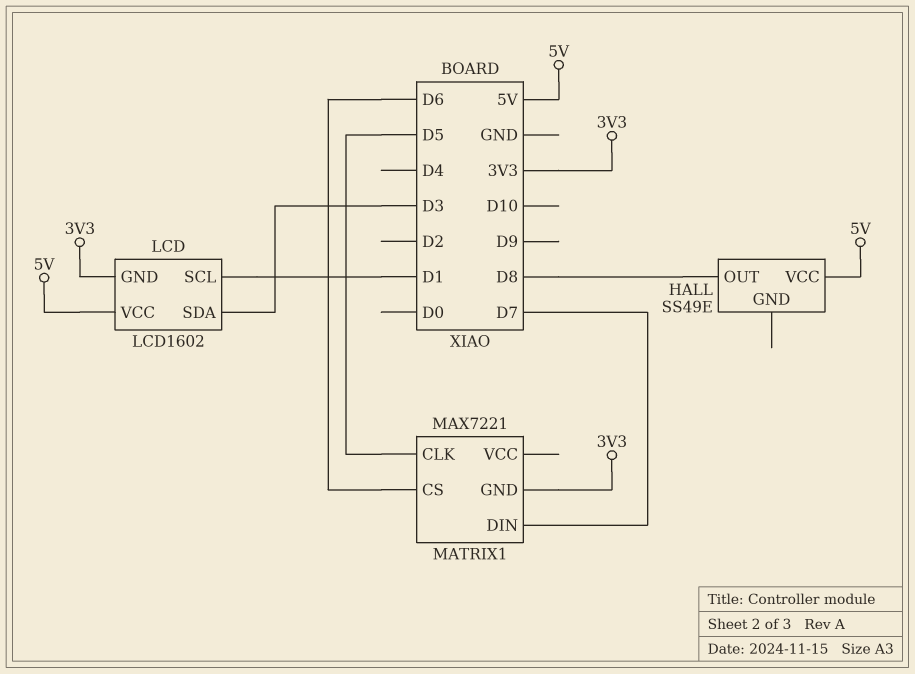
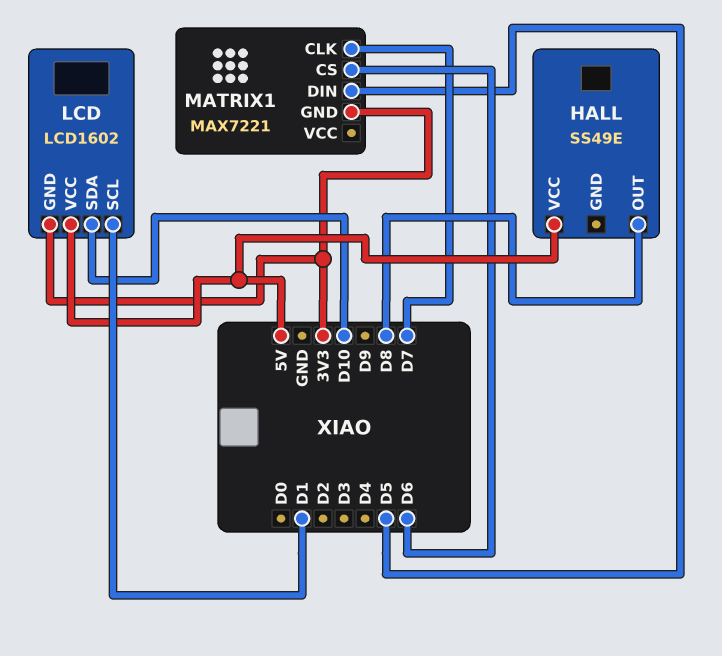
LCD pin SDA: D3 -> D10
MATRIX1 pin CLK: D5 -> D7
MATRIX1 pin DIN: D7 -> D5

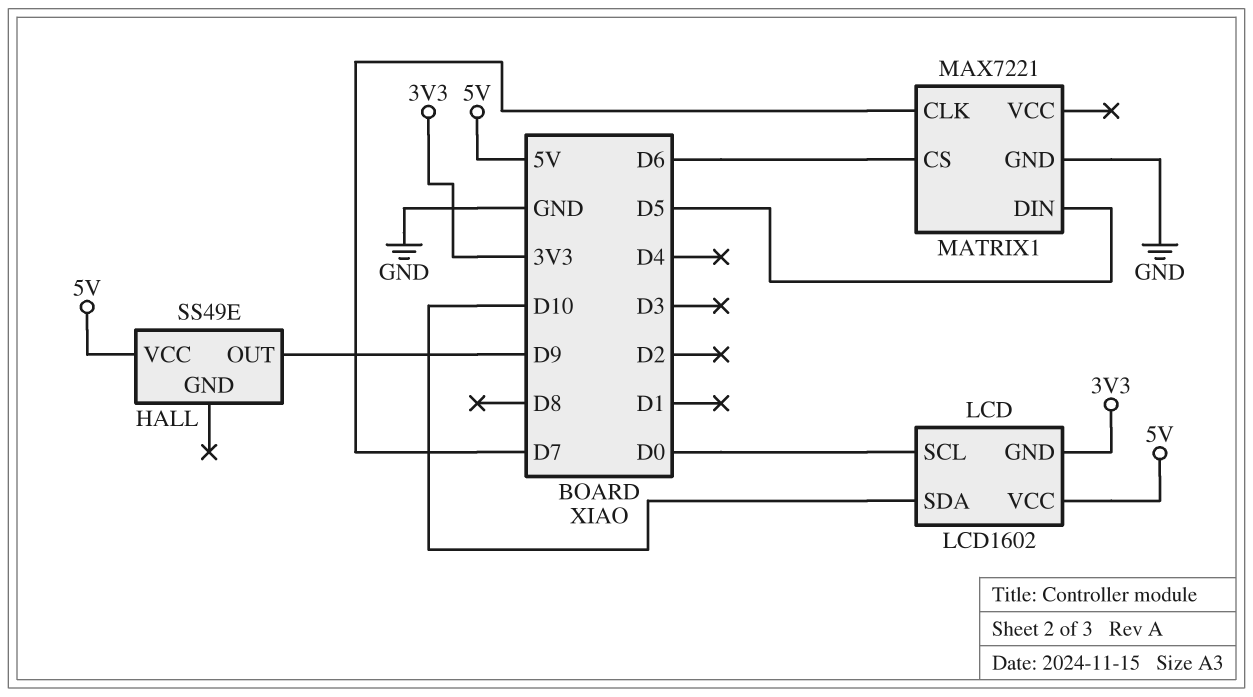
HALL pin OUT: D8 -> D9
LCD pin SCL: D1 -> D0
MATRIX1 pin GND: 3V3 -> GND

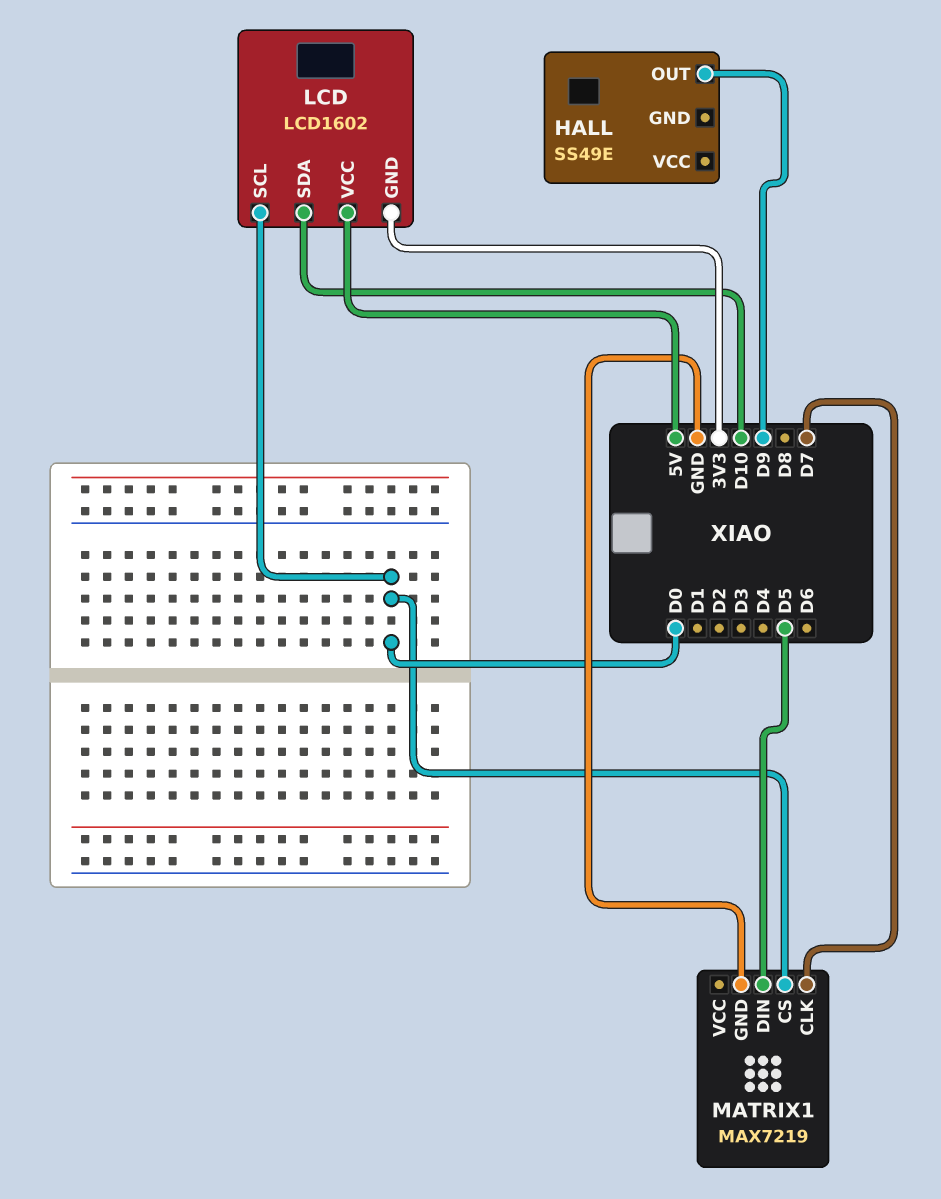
HALL pin VCC: 5V -> none
MATRIX1: MAX7221 -> MAX7219
MATRIX1 pin CS: D6 -> D0

